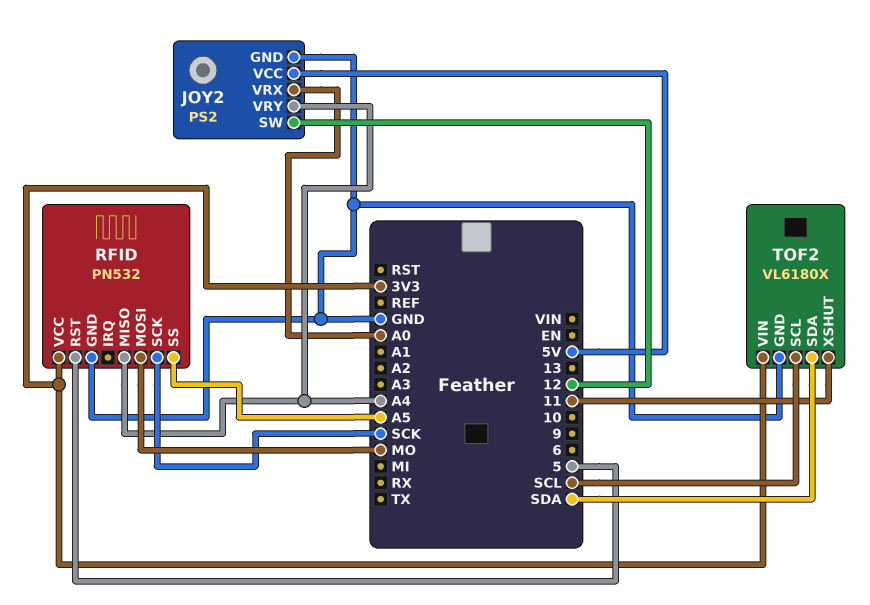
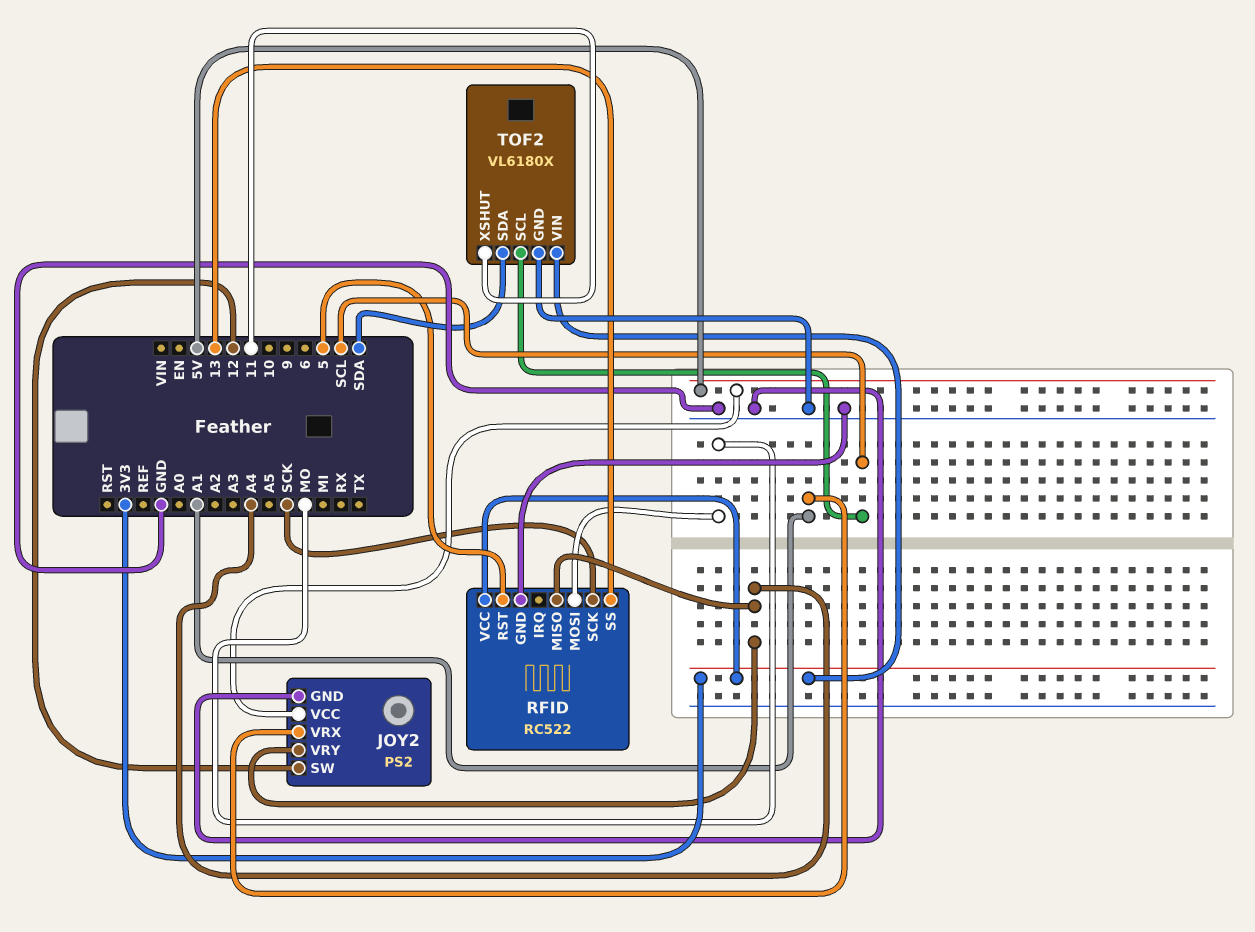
JOY2 pin VRX: A0 -> A1
RFID: PN532 -> RC522
RFID pin SS: A5 -> 13

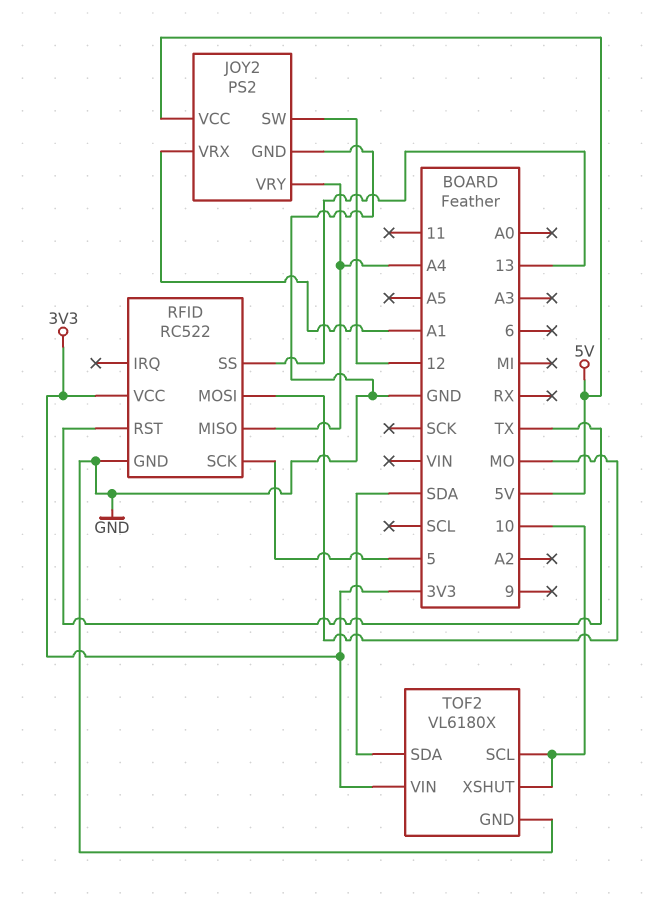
RFID pin RST: 5 -> TX
RFID pin SCK: SCK -> 5
TOF2 pin SCL: SCL -> 10
TOF2 pin XSHUT: 11 -> 10

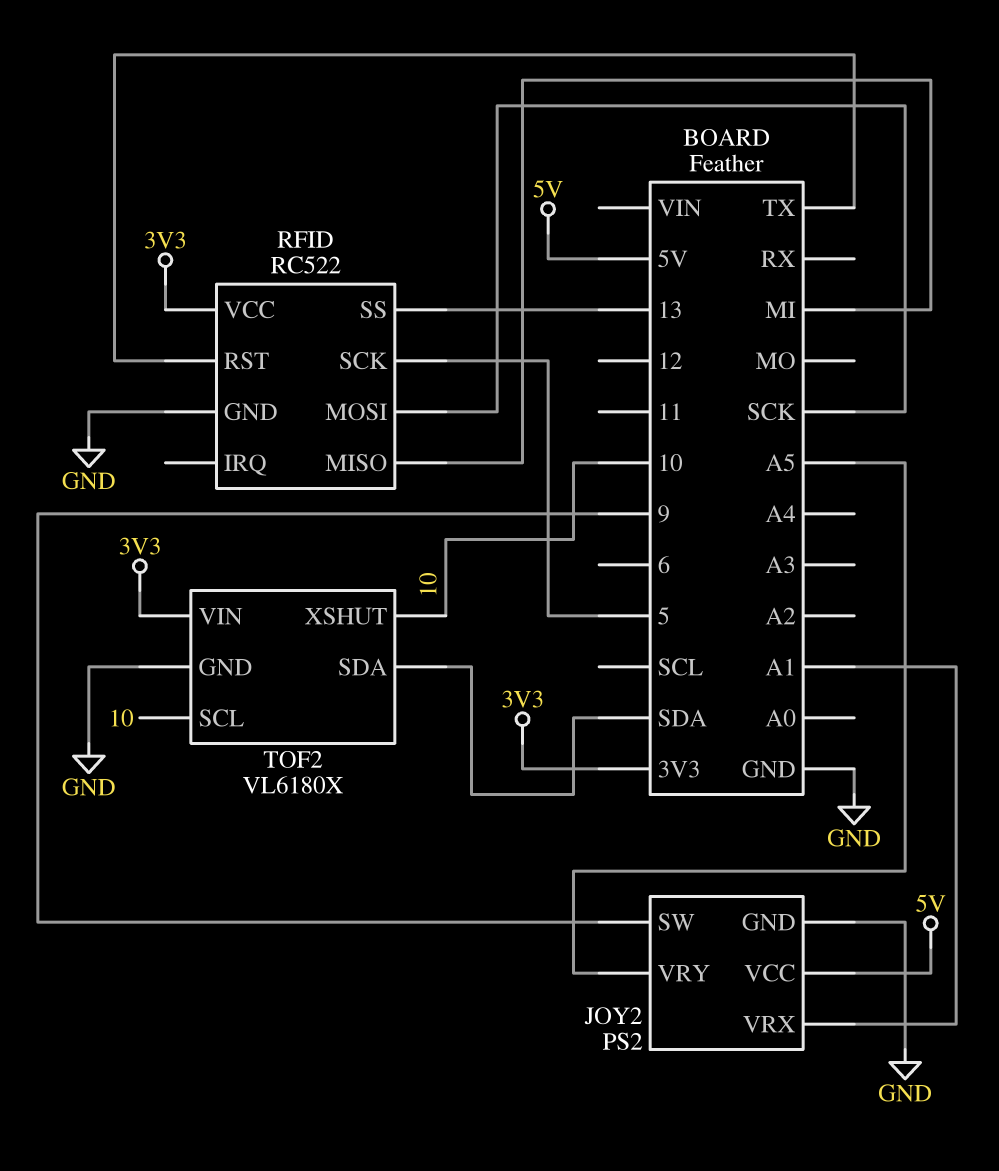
JOY2 pin SW: 12 -> 9
JOY2 pin VRY: A4 -> A5
RFID pin MISO: A4 -> MI
RFID pin MOSI: MO -> SCK

